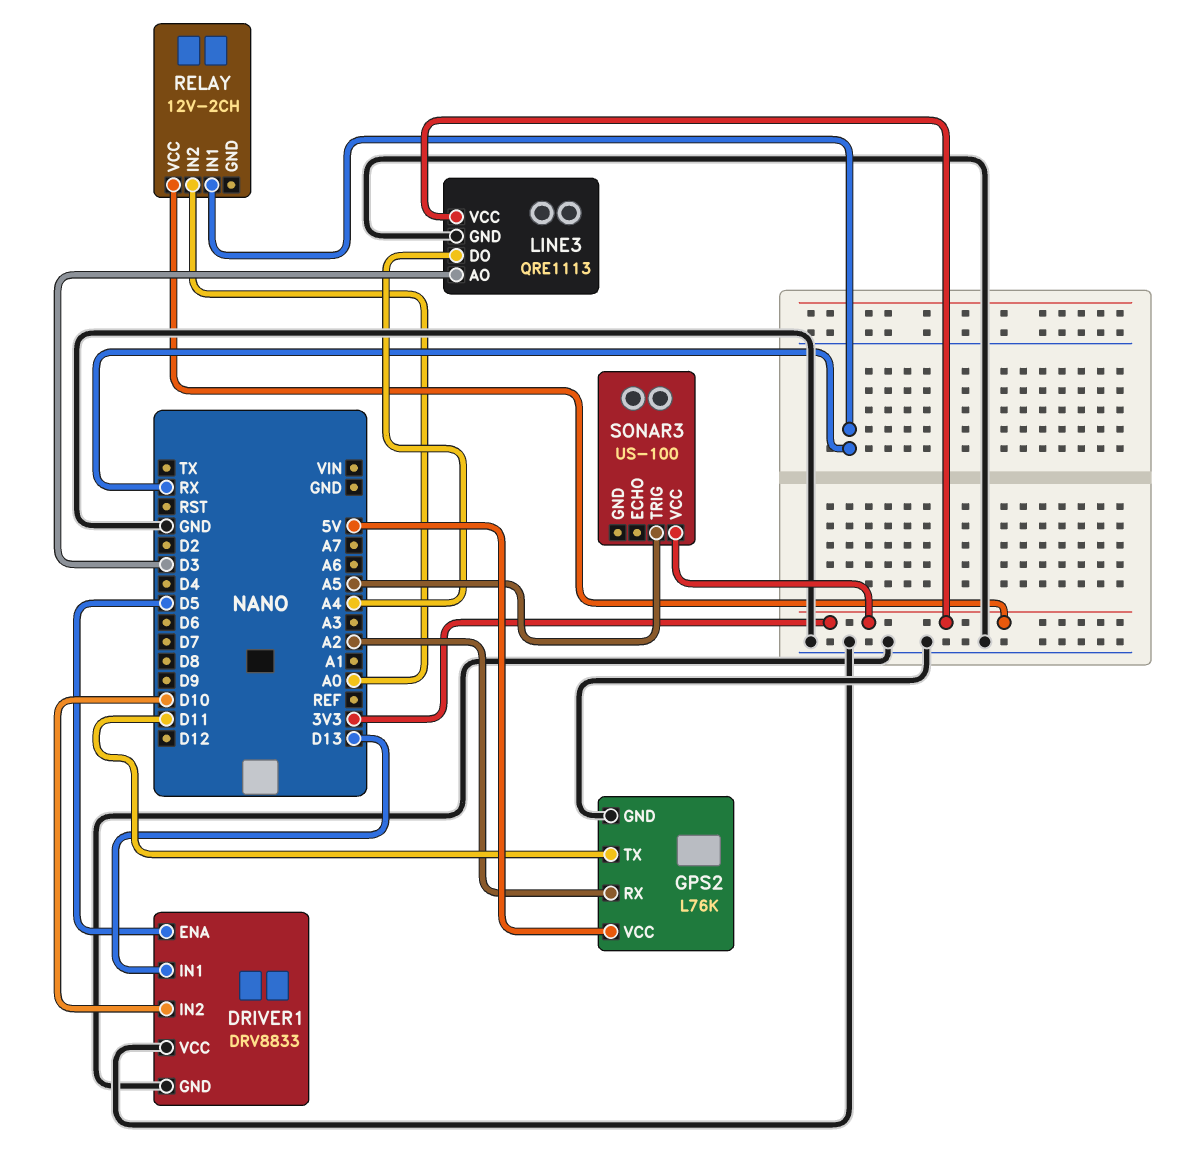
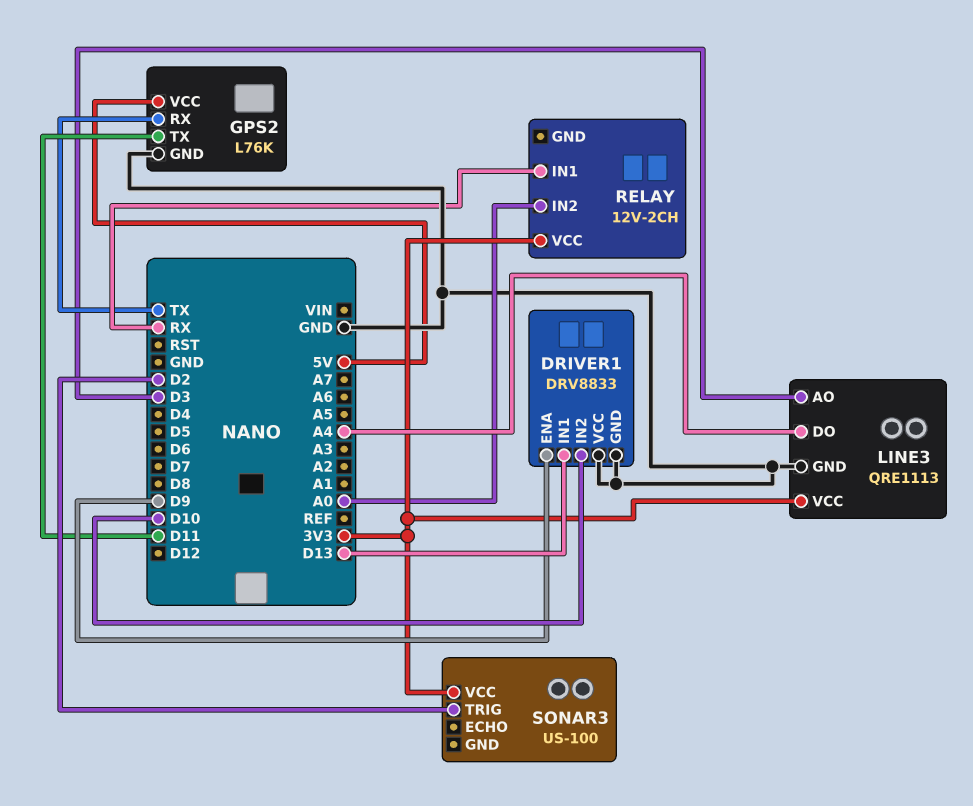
DRIVER1 pin ENA: D5 -> D9
GPS2 pin RX: A2 -> TX
SONAR3 pin TRIG: A5 -> D2

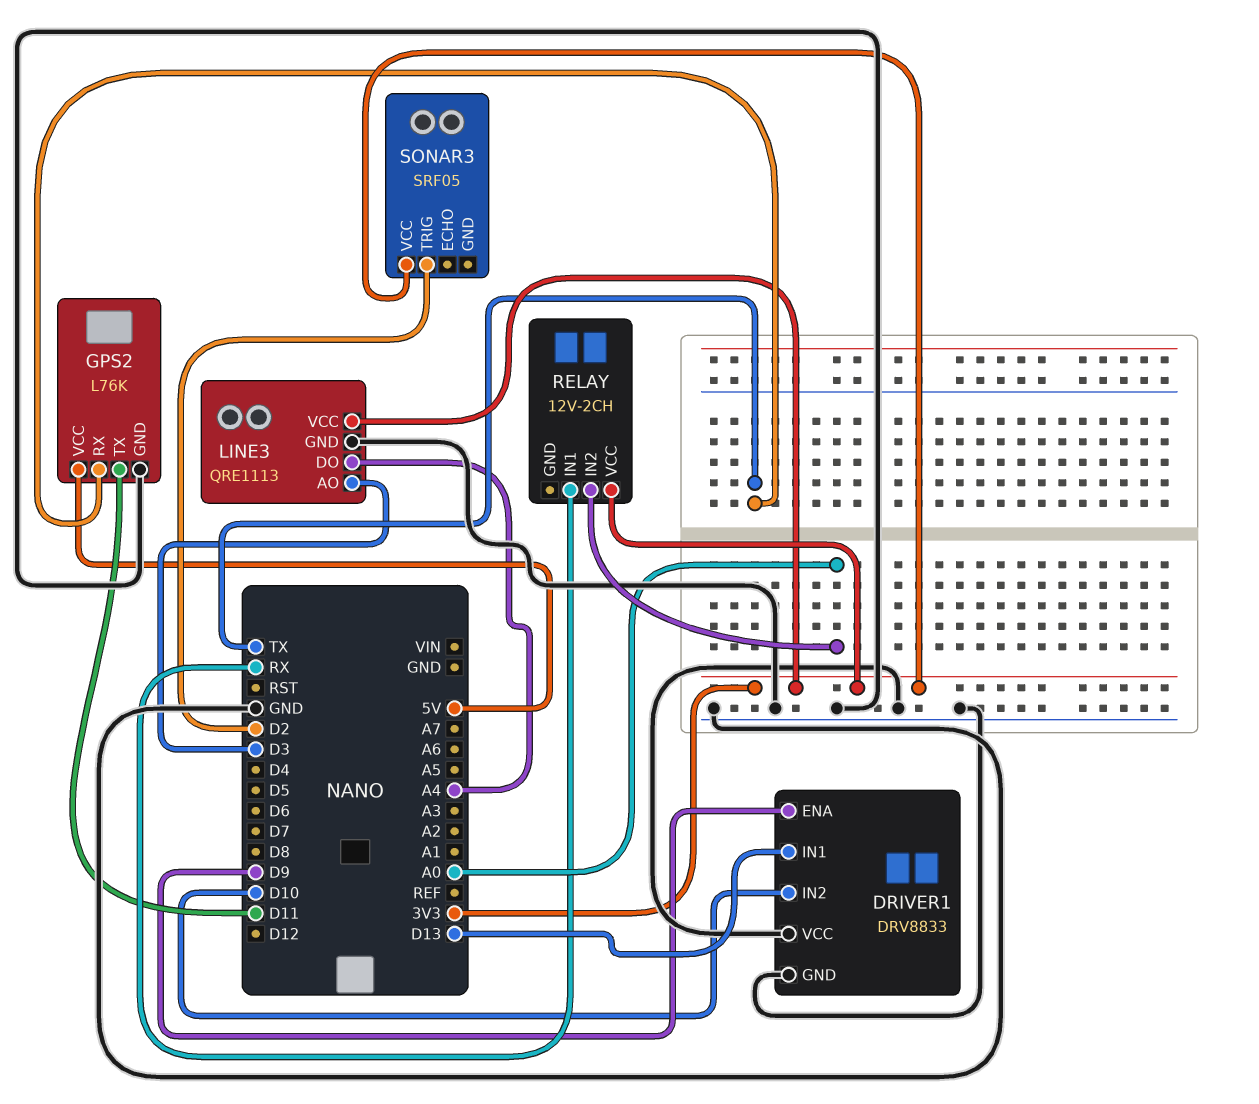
SONAR3: US-100 -> SRF05

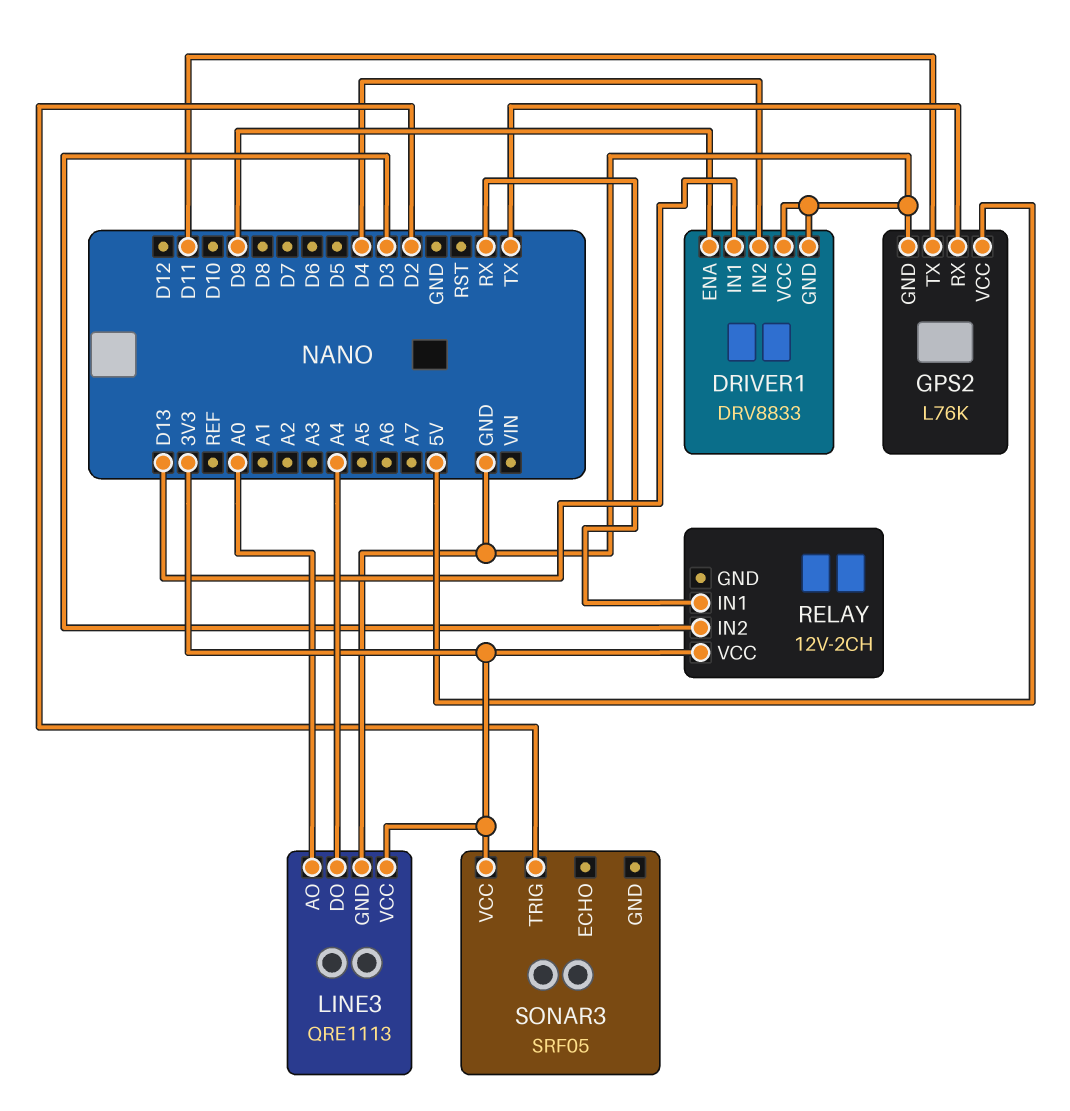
DRIVER1 pin IN2: D10 -> D4
LINE3 pin AO: D3 -> A0
RELAY pin IN2: A0 -> D3

